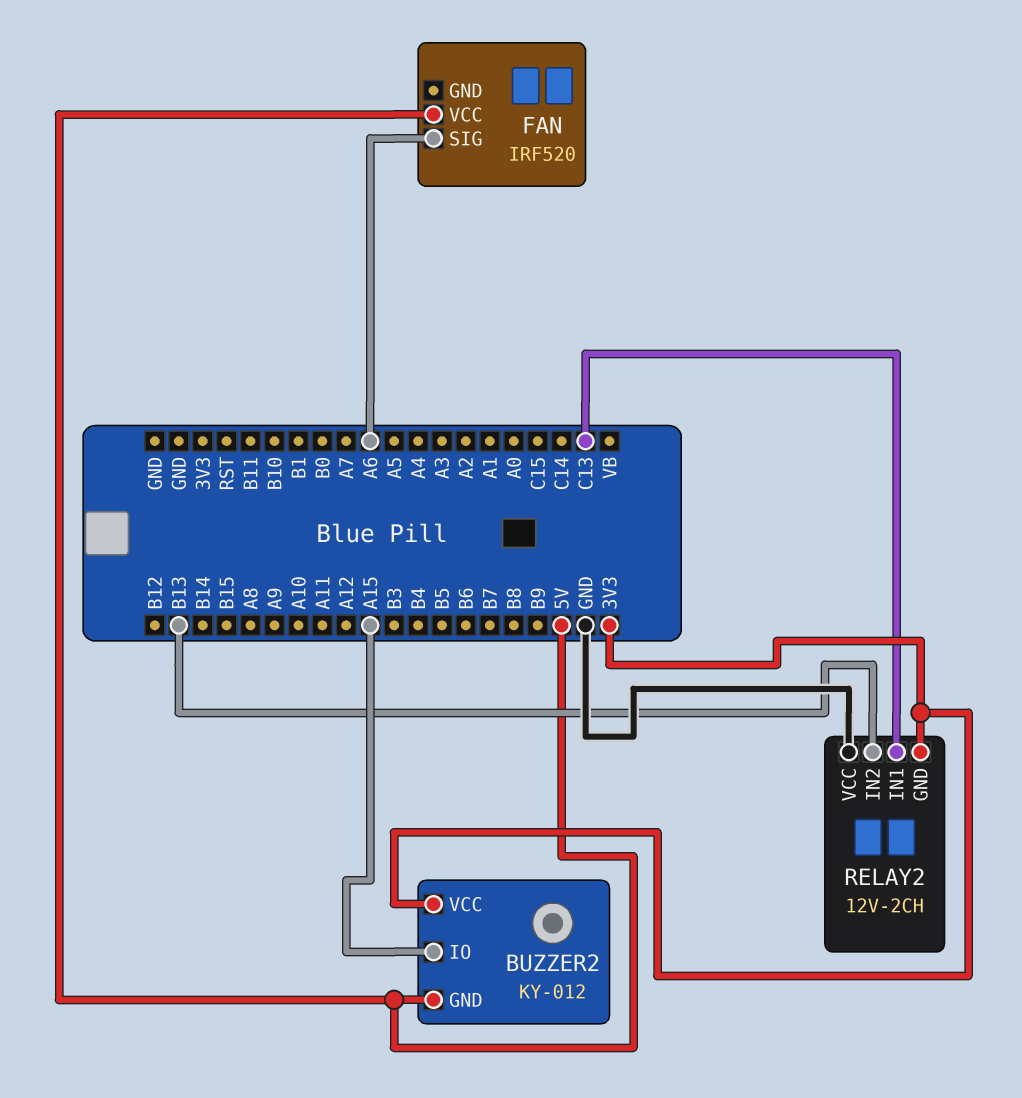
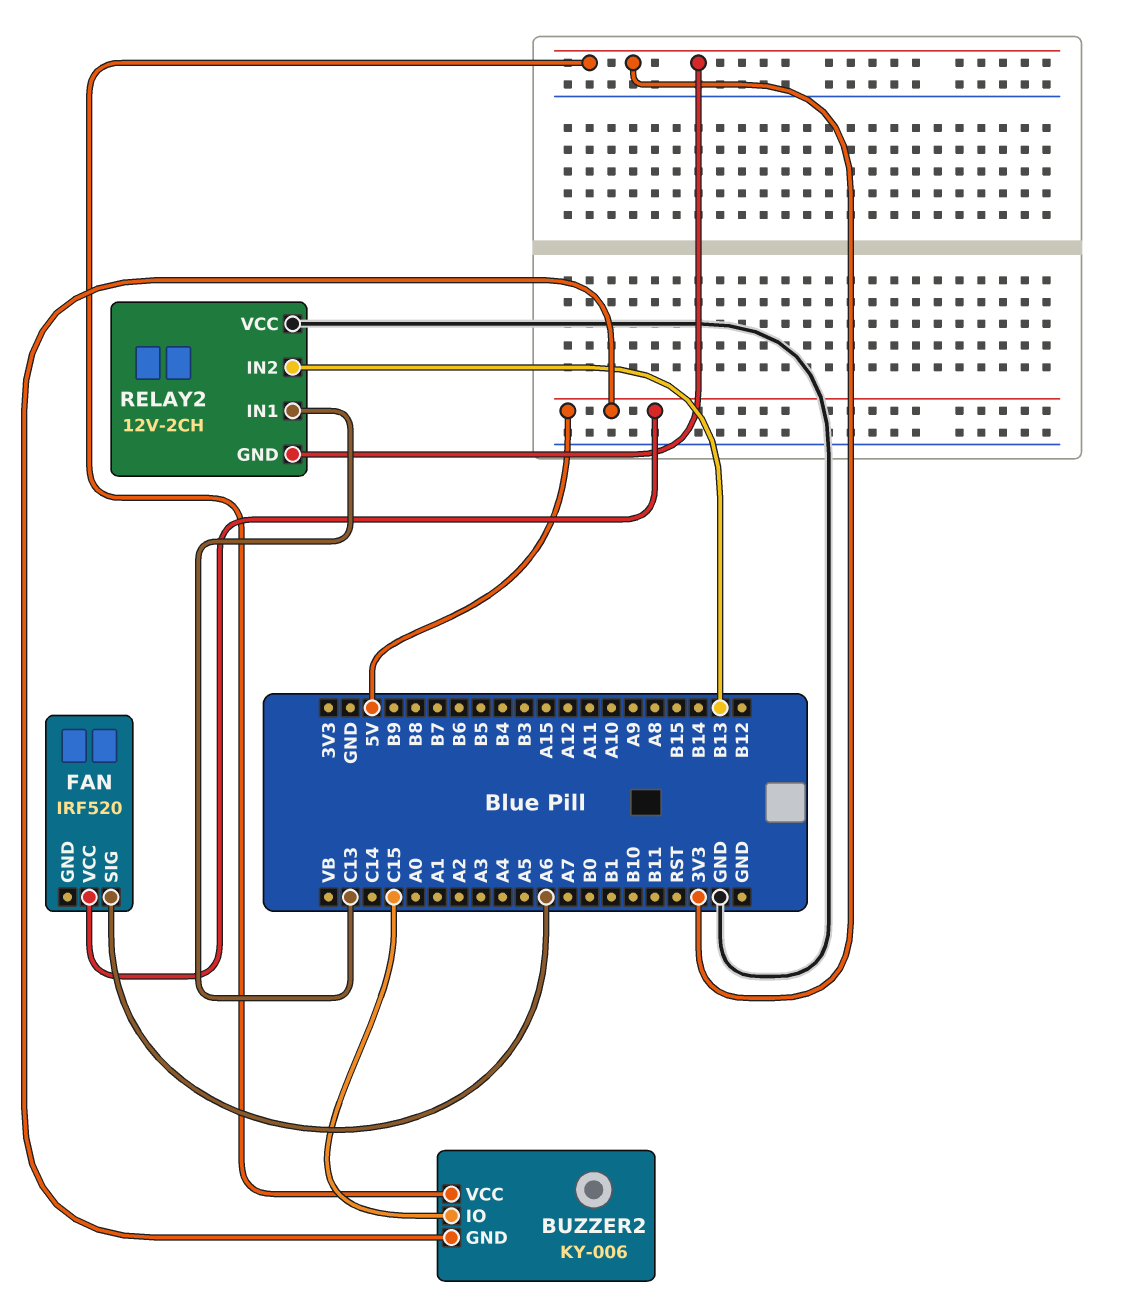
BUZZER2: KY-012 -> KY-006
BUZZER2 pin IO: A15 -> C15

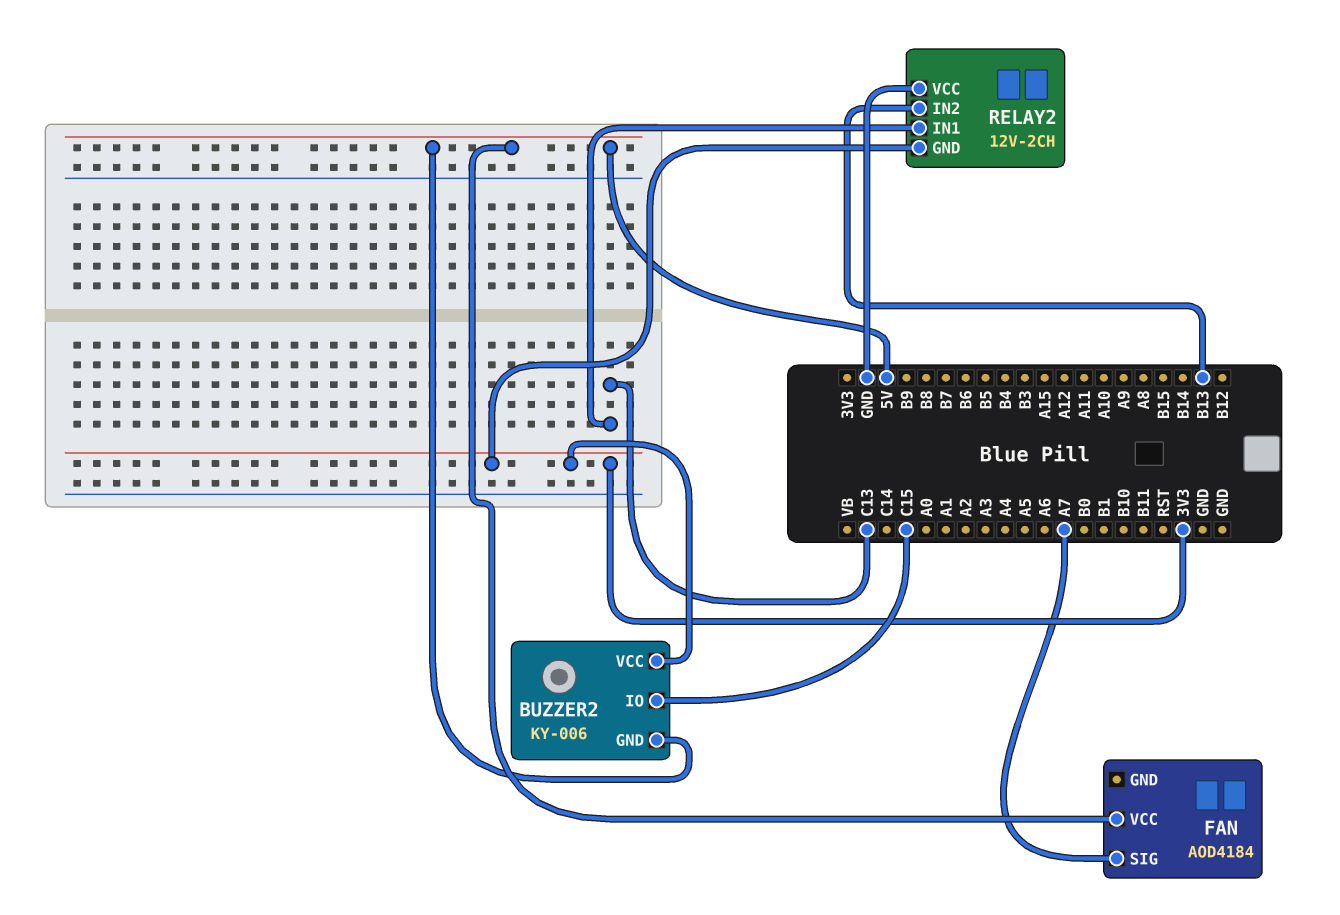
FAN: IRF520 -> AOD4184
FAN pin SIG: A6 -> A7

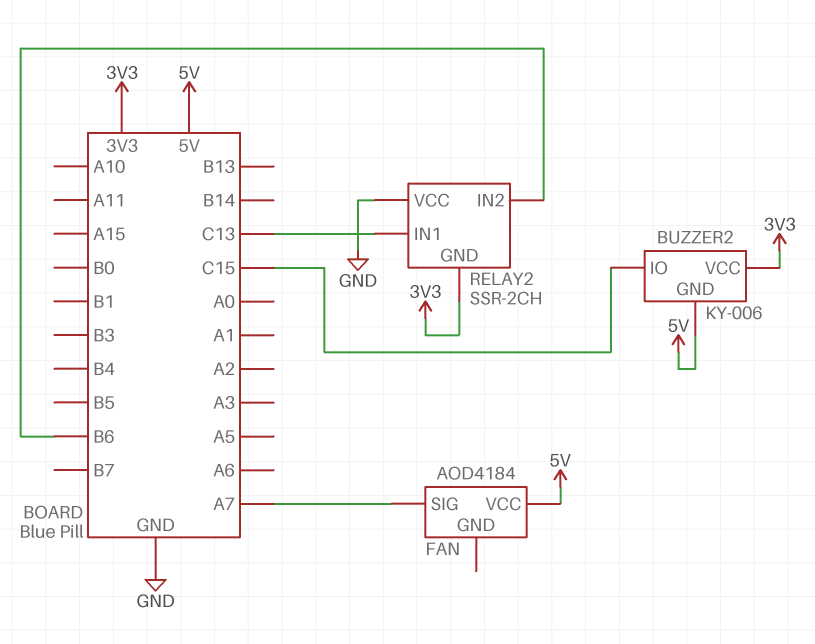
RELAY2: 12V-2CH -> SSR-2CH
RELAY2 pin IN2: B13 -> B6

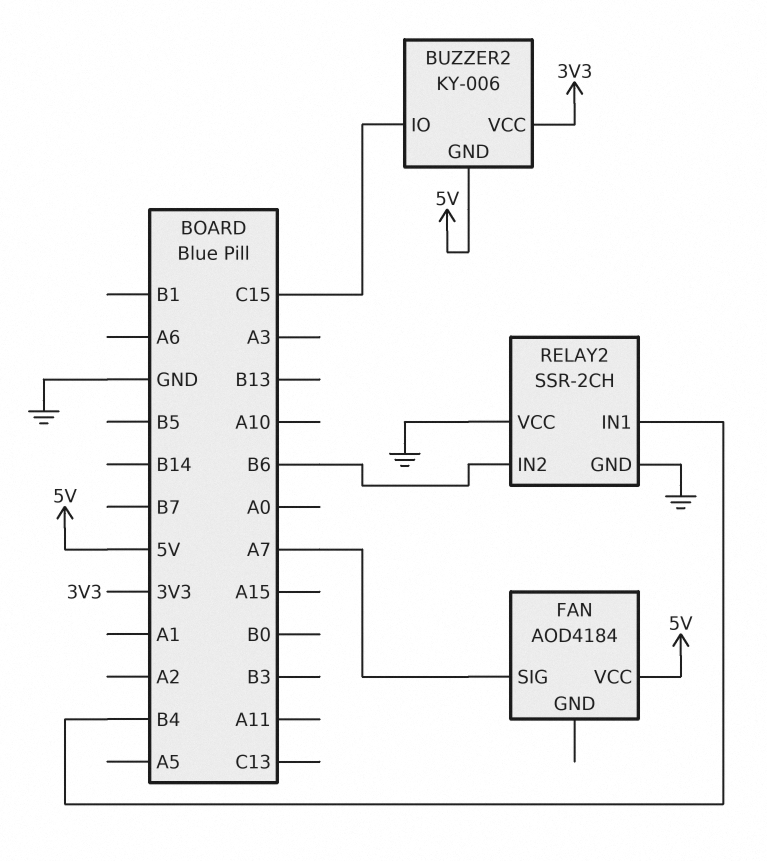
RELAY2 pin GND: 3V3 -> GND
RELAY2 pin IN1: C13 -> B4

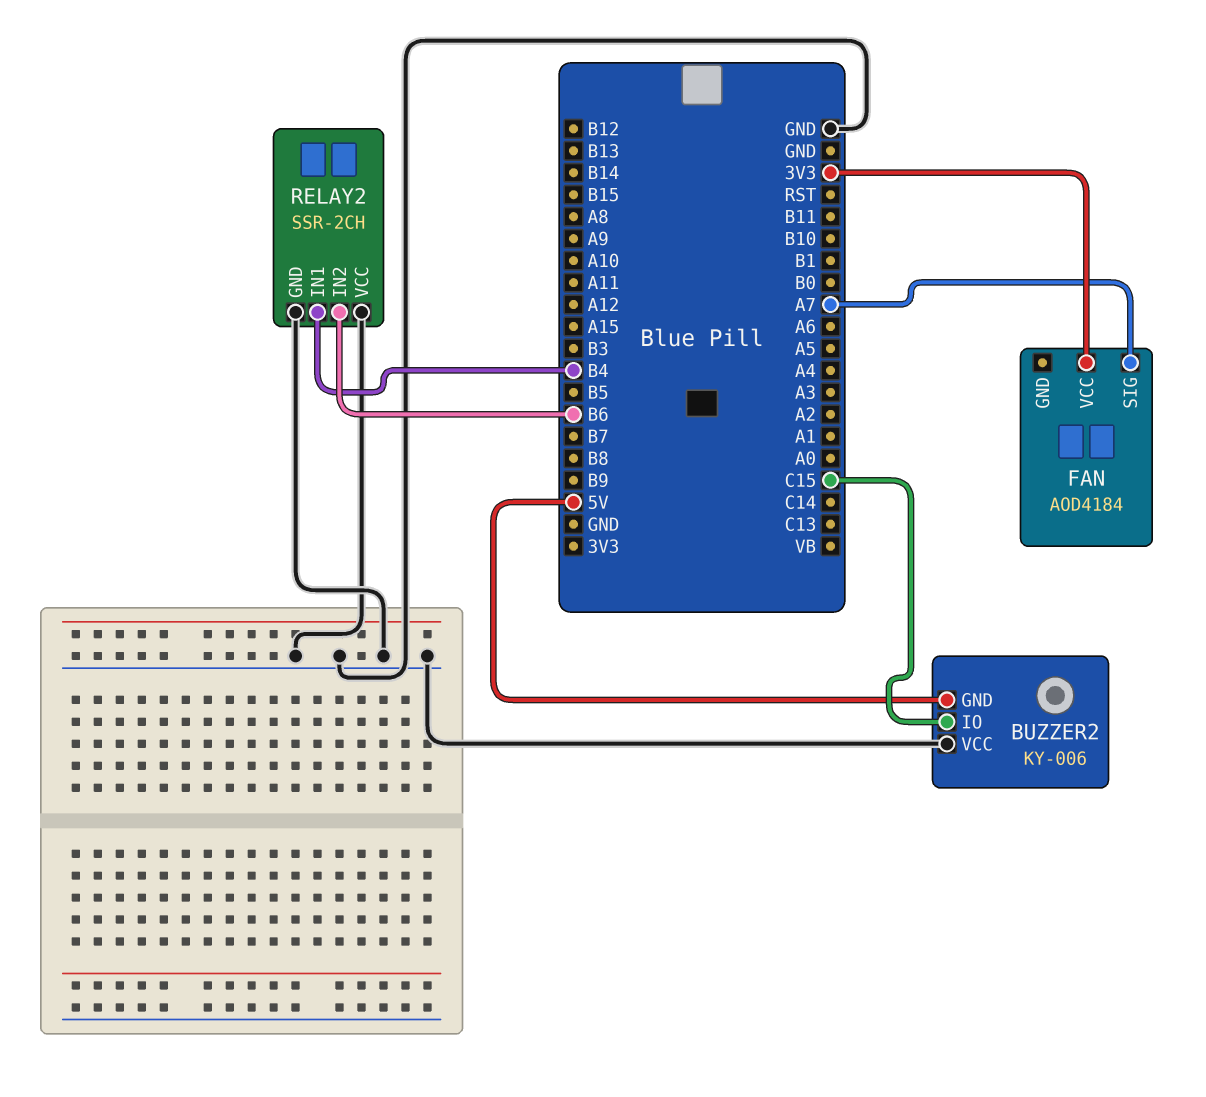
BUZZER2 pin VCC: 3V3 -> GND
FAN pin VCC: 5V -> 3V3

